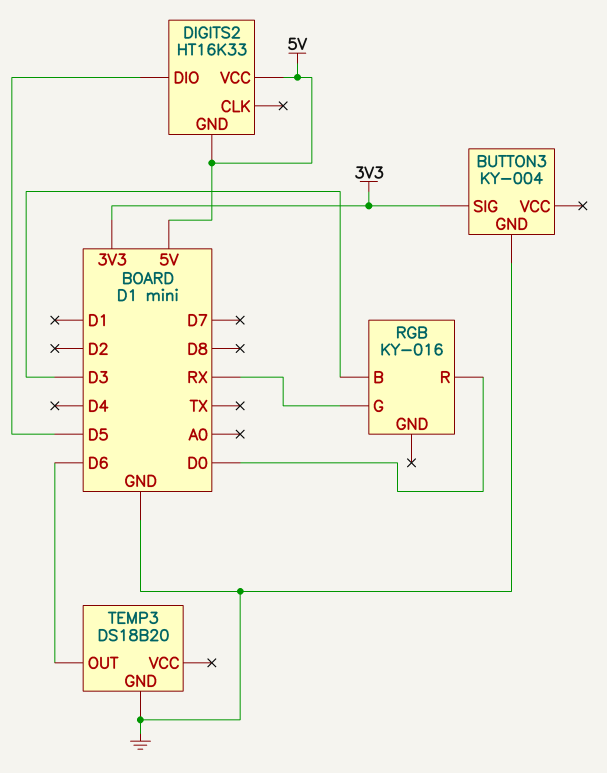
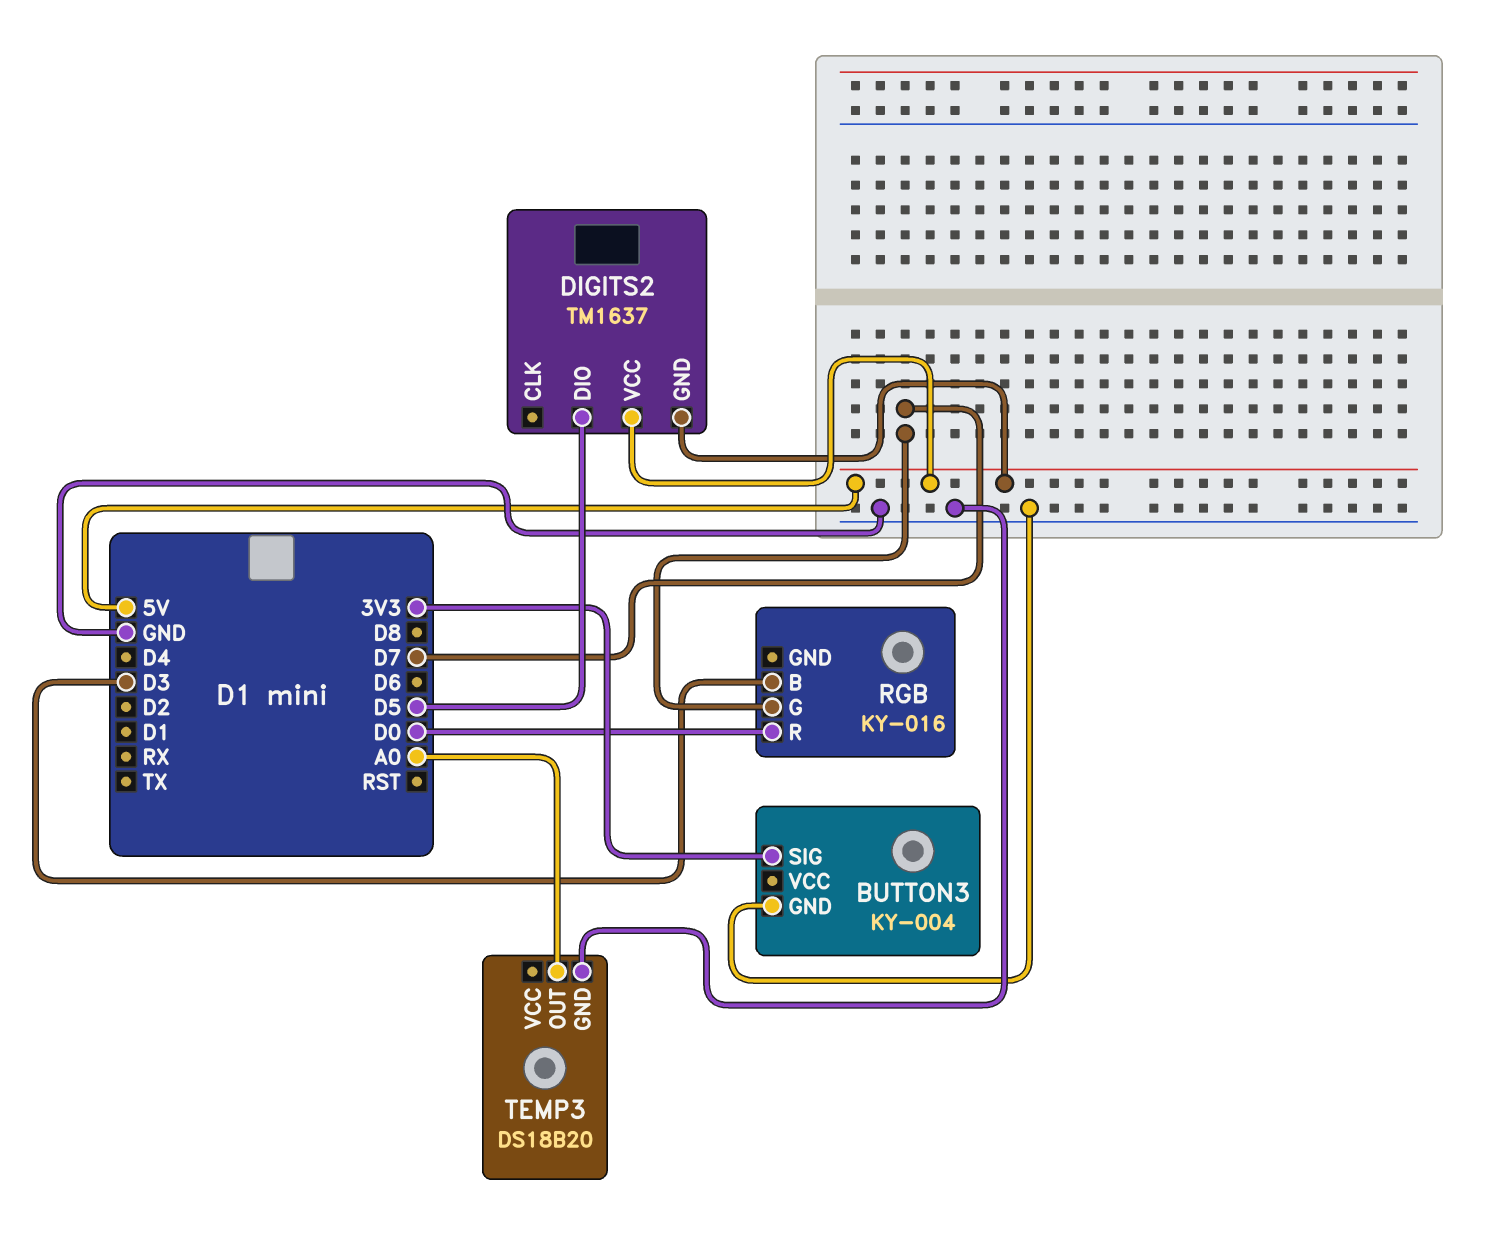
DIGITS2: HT16K33 -> TM1637
RGB pin G: RX -> D7
TEMP3 pin OUT: D6 -> A0

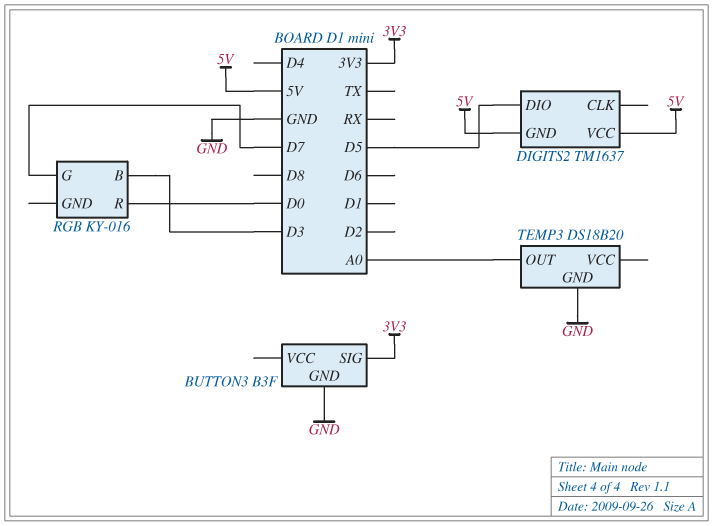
BUTTON3: KY-004 -> B3F

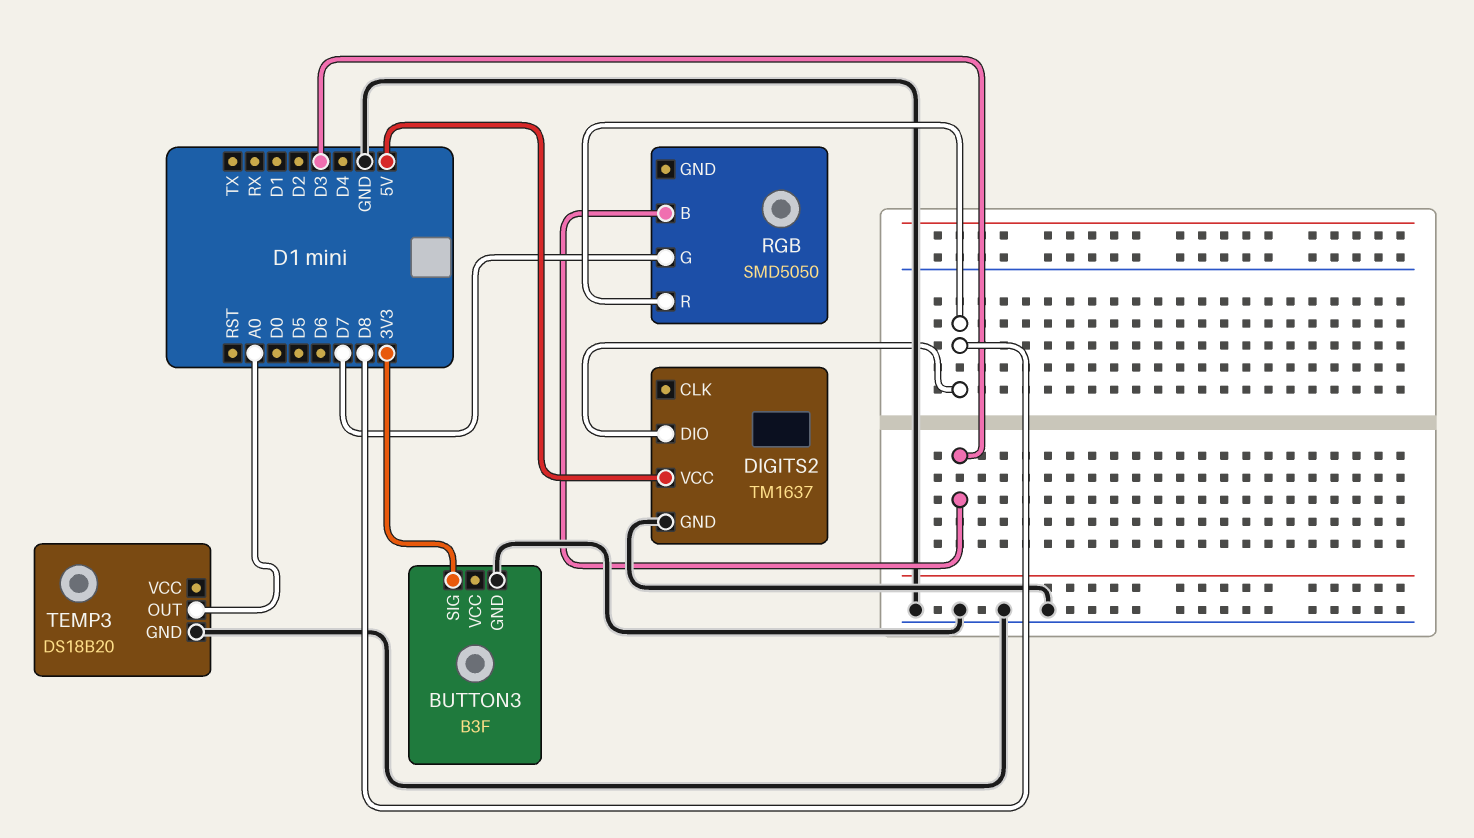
DIGITS2 pin DIO: D5 -> D8
DIGITS2 pin GND: 5V -> GND
RGB: KY-016 -> SMD5050
RGB pin R: D0 -> D8

